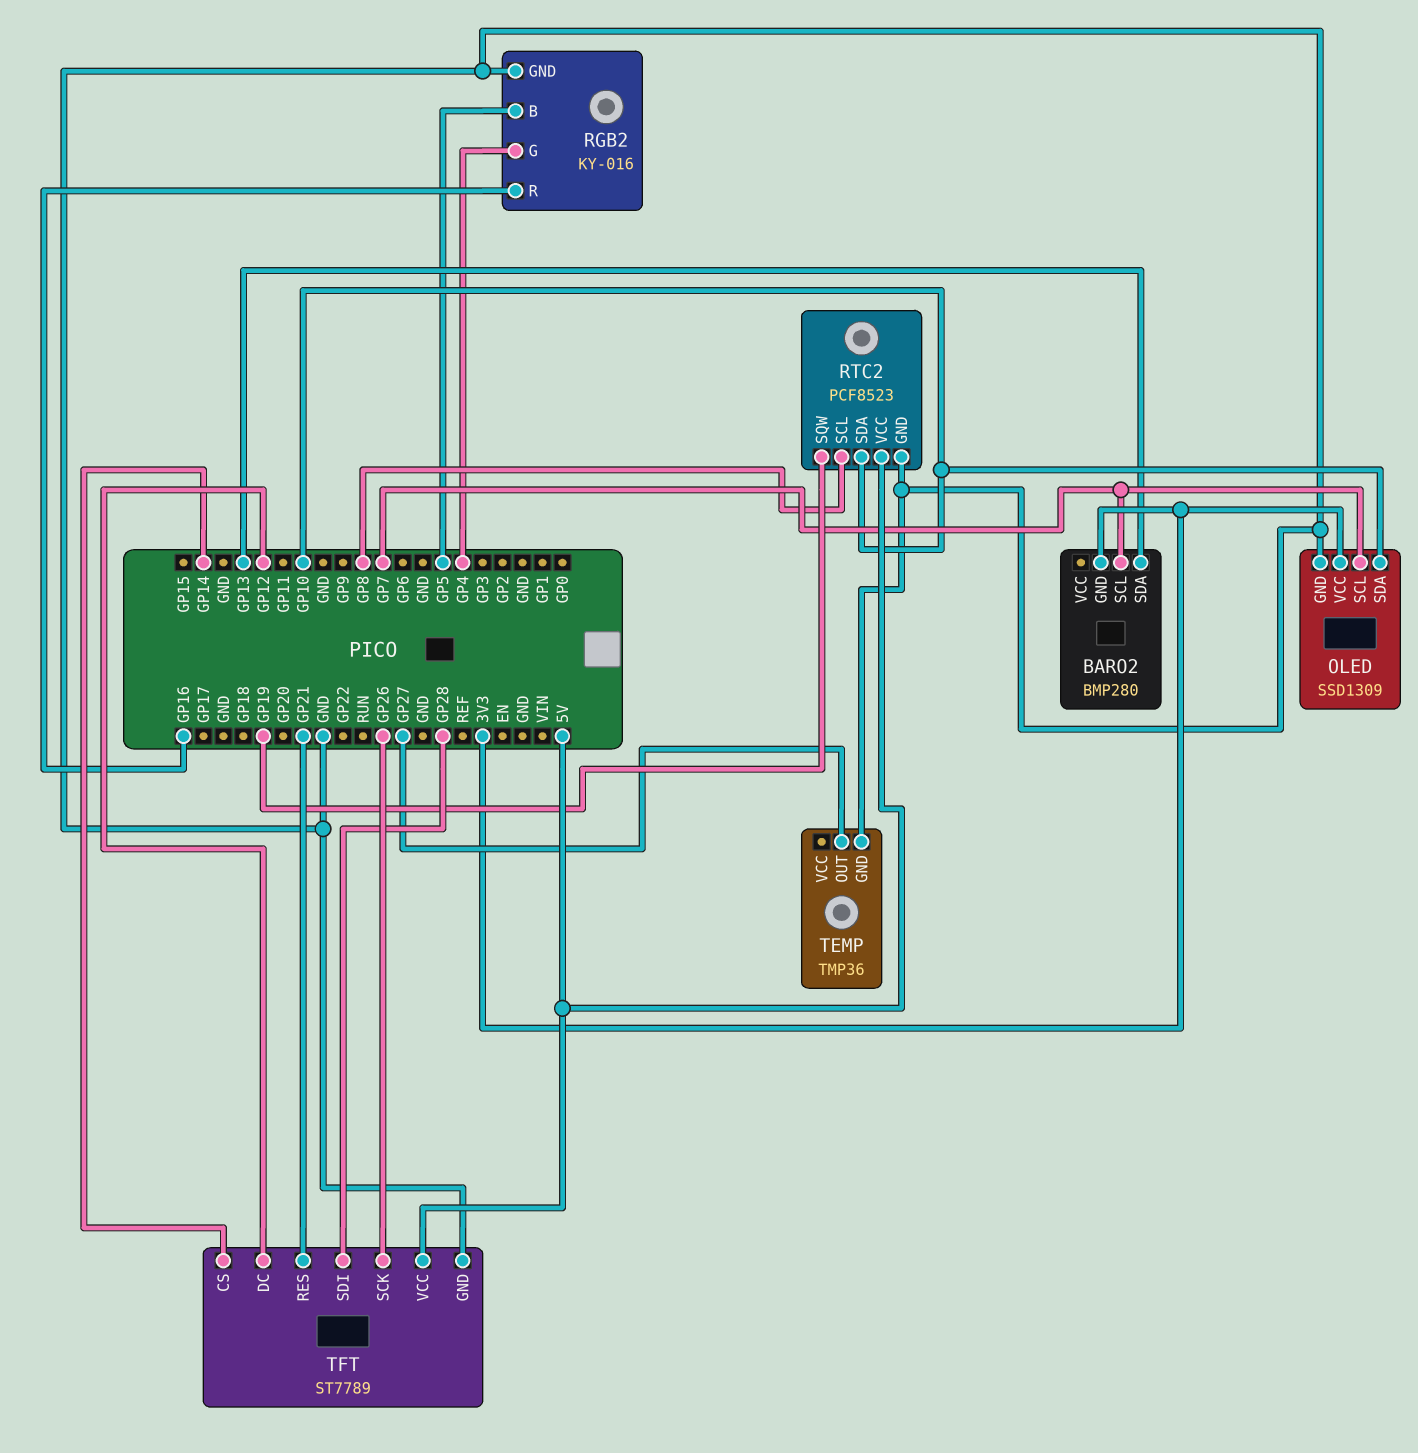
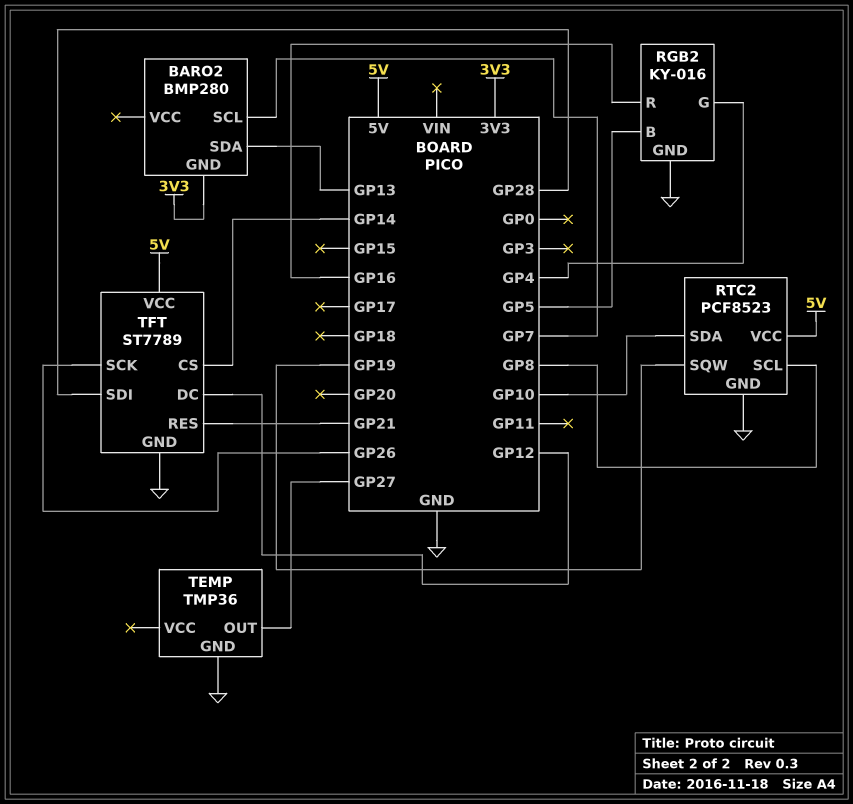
OLED: SSD1309 -> none
OLED pin GND: GND -> none
OLED pin SCL: GP7 -> none
OLED pin SDA: GP10 -> none
OLED pin VCC: 3V3 -> none

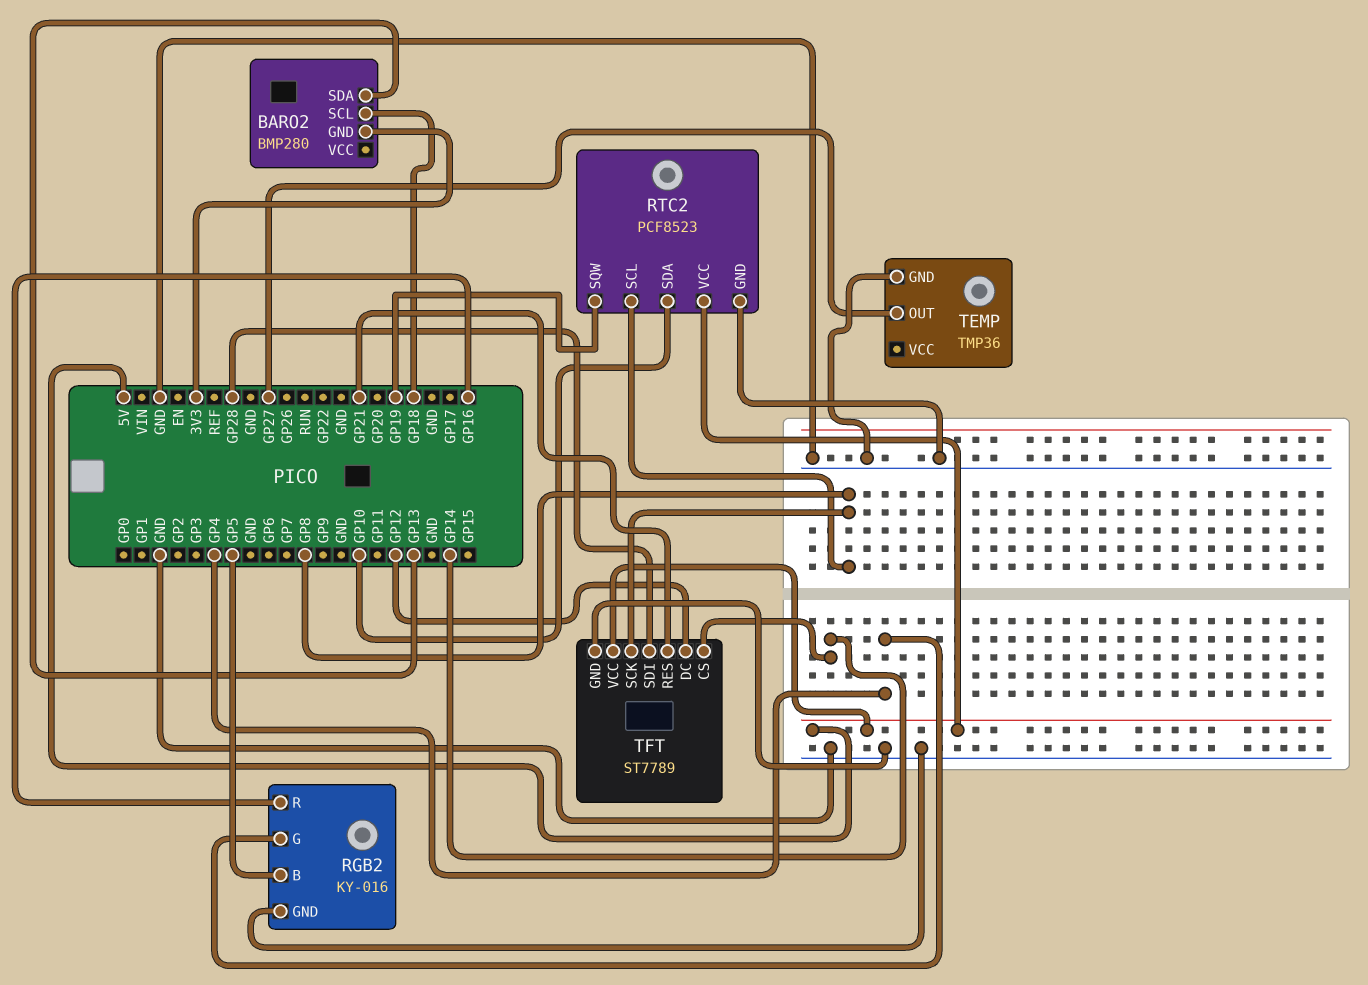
BARO2 pin SCL: GP7 -> GP18
TFT pin SCK: GP26 -> GP8

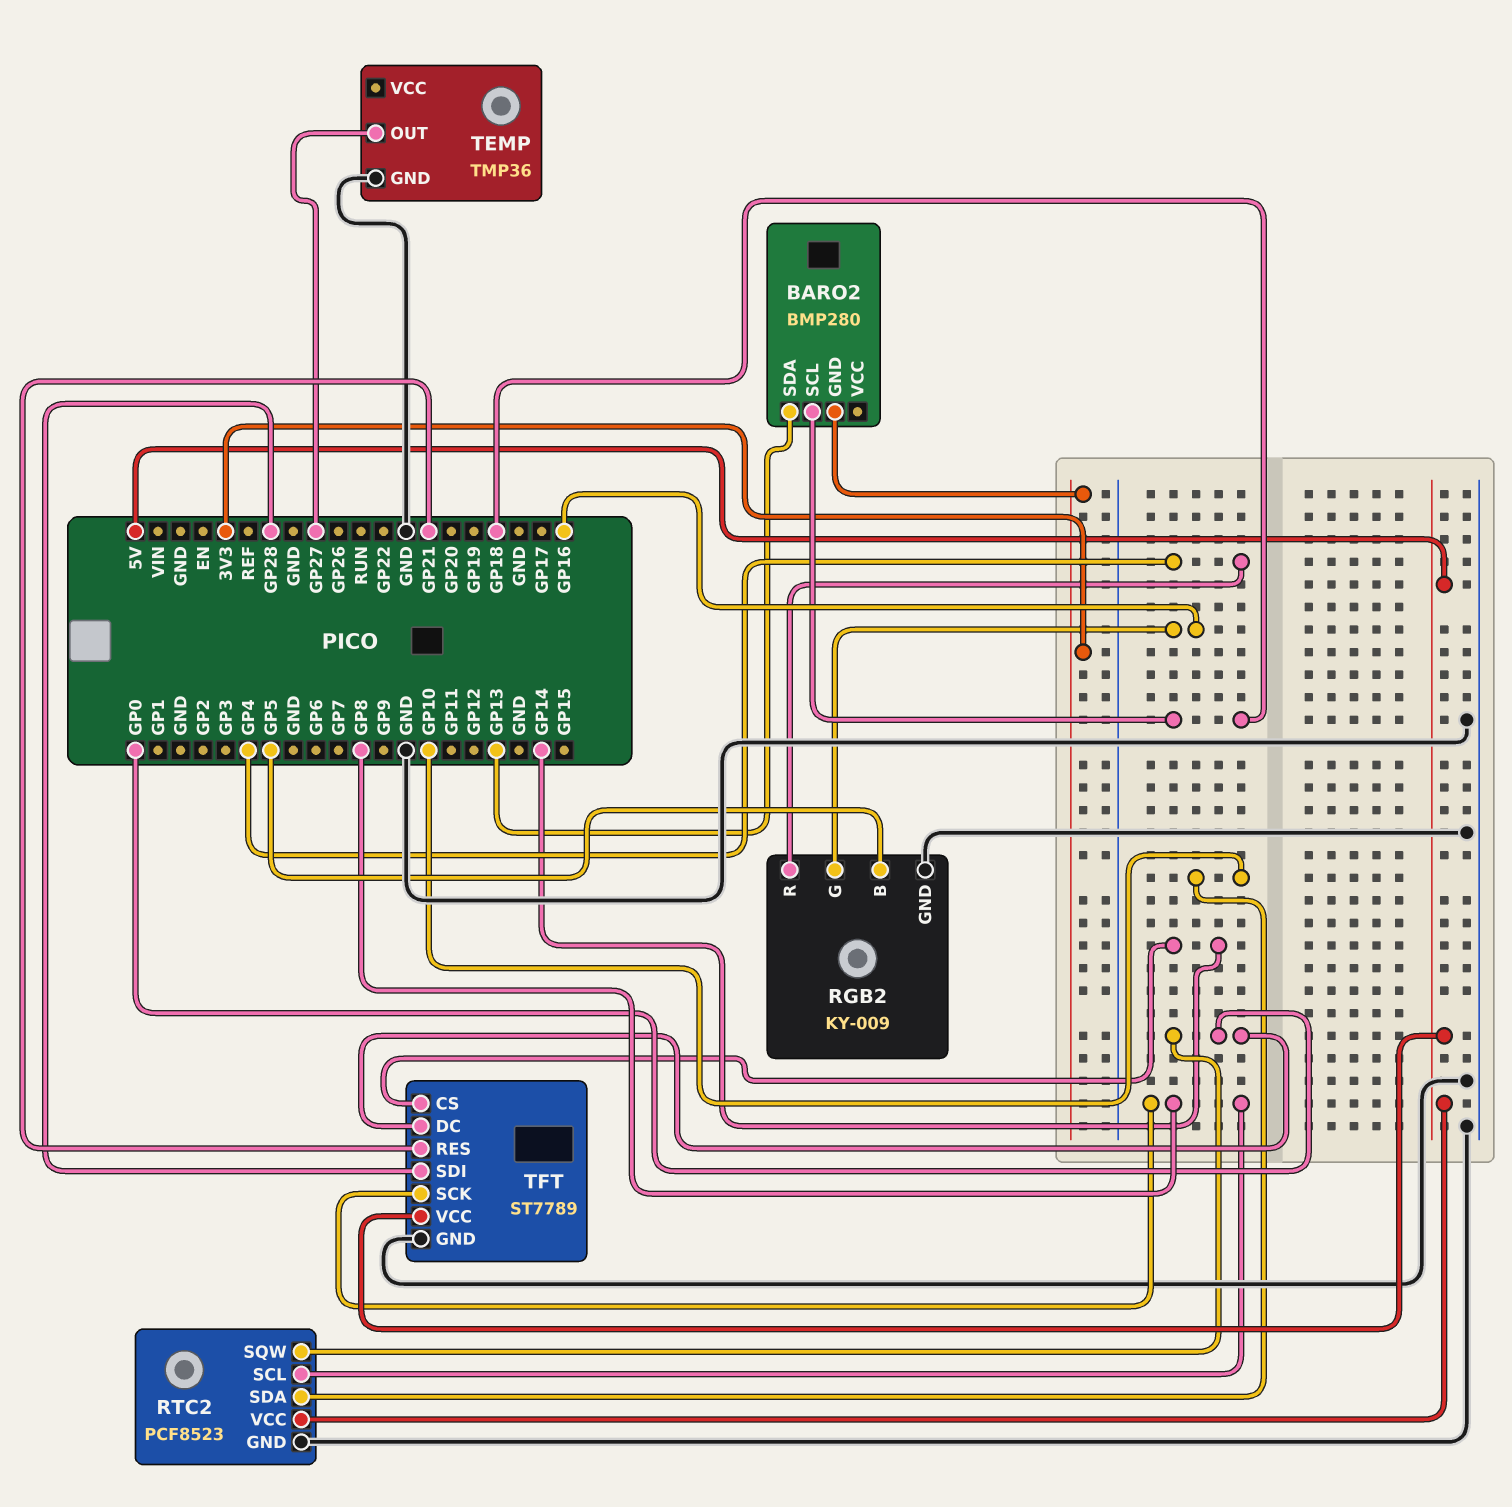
RGB2: KY-016 -> KY-009
RGB2 pin G: GP4 -> GP16
RGB2 pin R: GP16 -> GP4
RTC2 pin SQW: GP19 -> GP0
TFT pin DC: GP12 -> GP0

